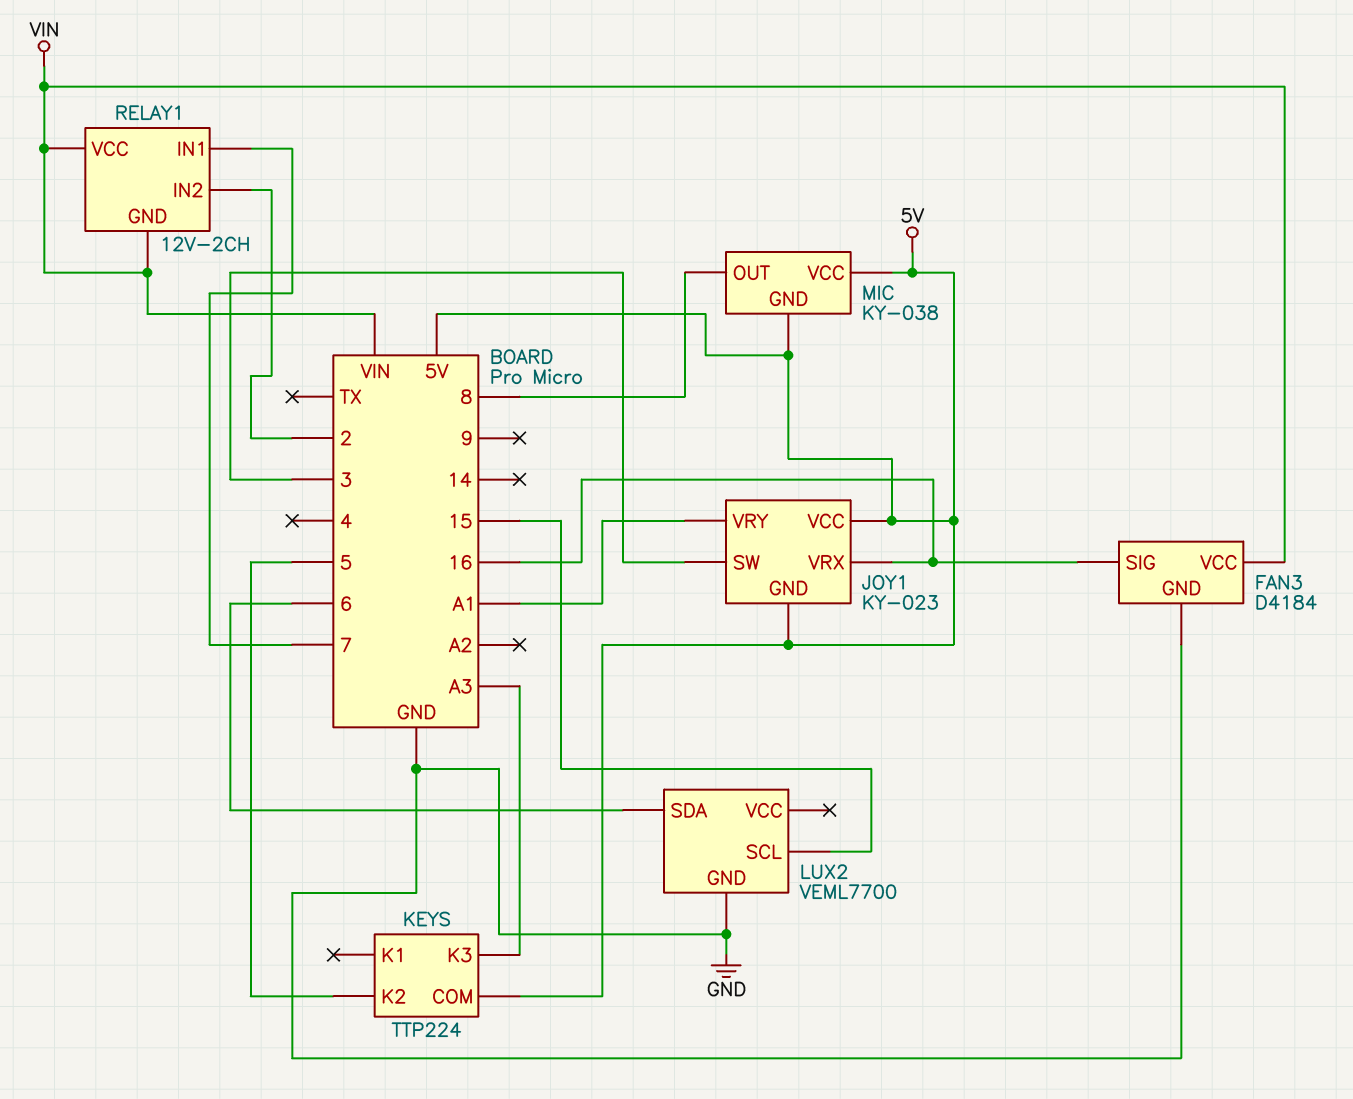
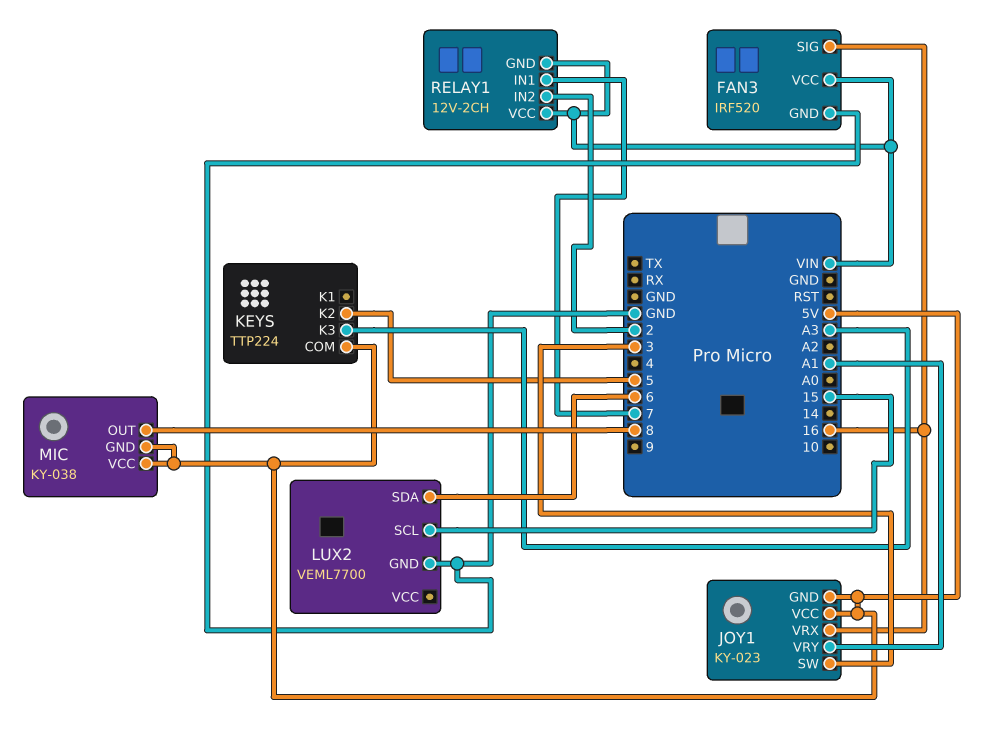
FAN3: D4184 -> IRF520

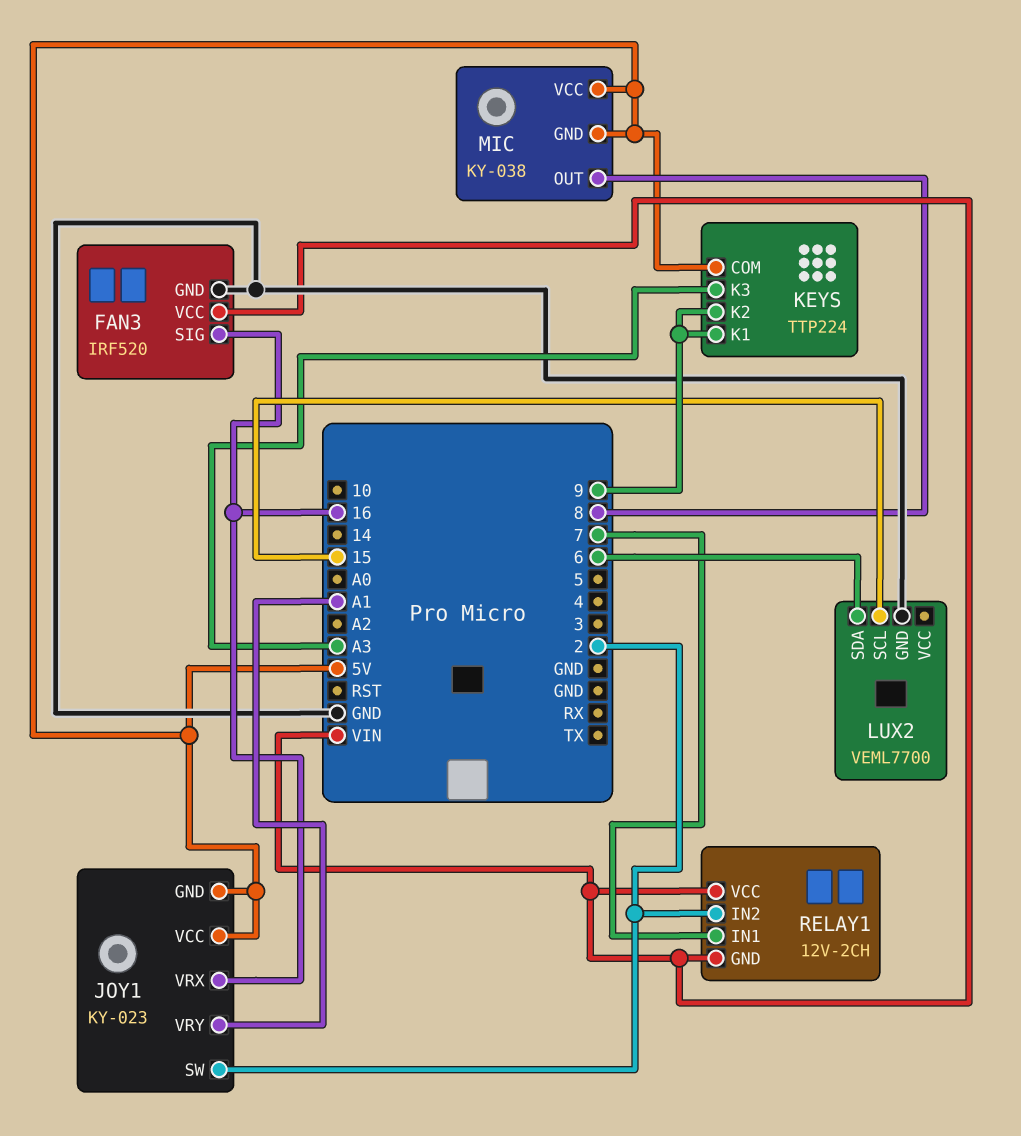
JOY1 pin SW: 3 -> 2
KEYS pin K1: none -> 9
KEYS pin K2: 5 -> 9

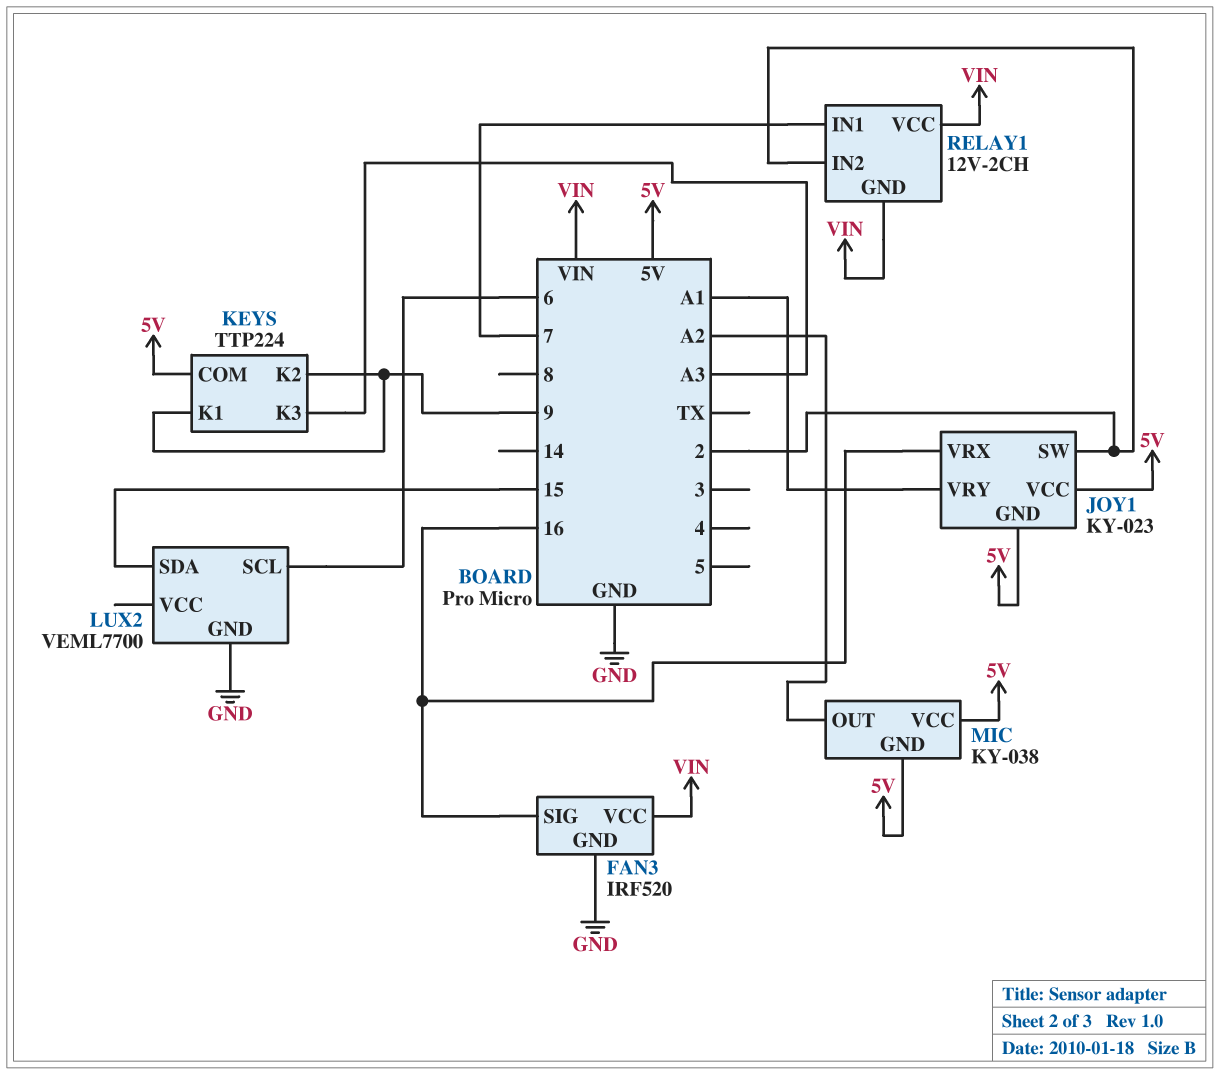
LUX2 pin SCL: 15 -> 6
LUX2 pin SDA: 6 -> 15
MIC pin OUT: 8 -> A2

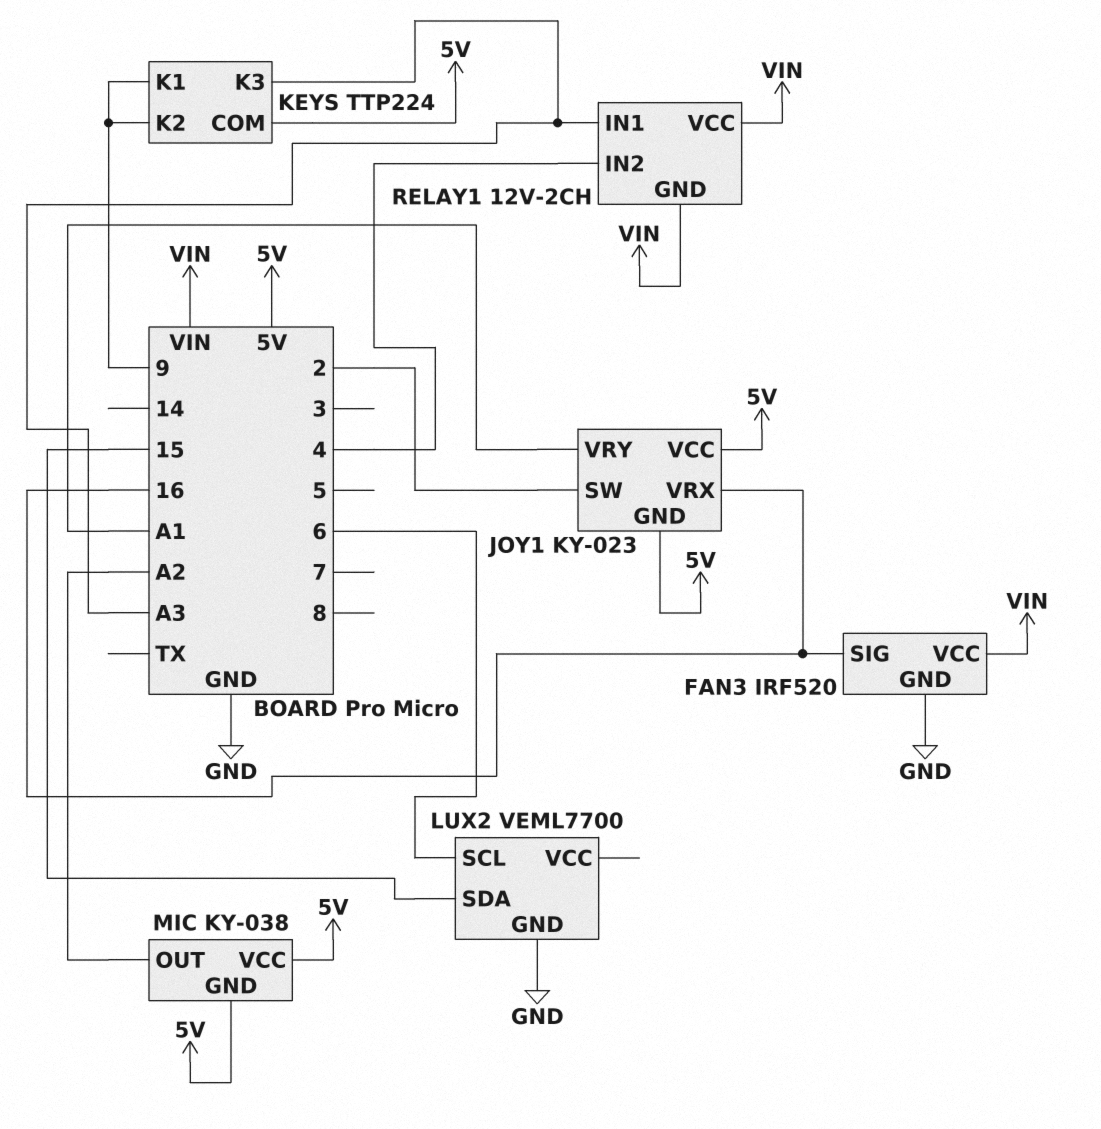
RELAY1 pin IN1: 7 -> A3
RELAY1 pin IN2: 2 -> 4

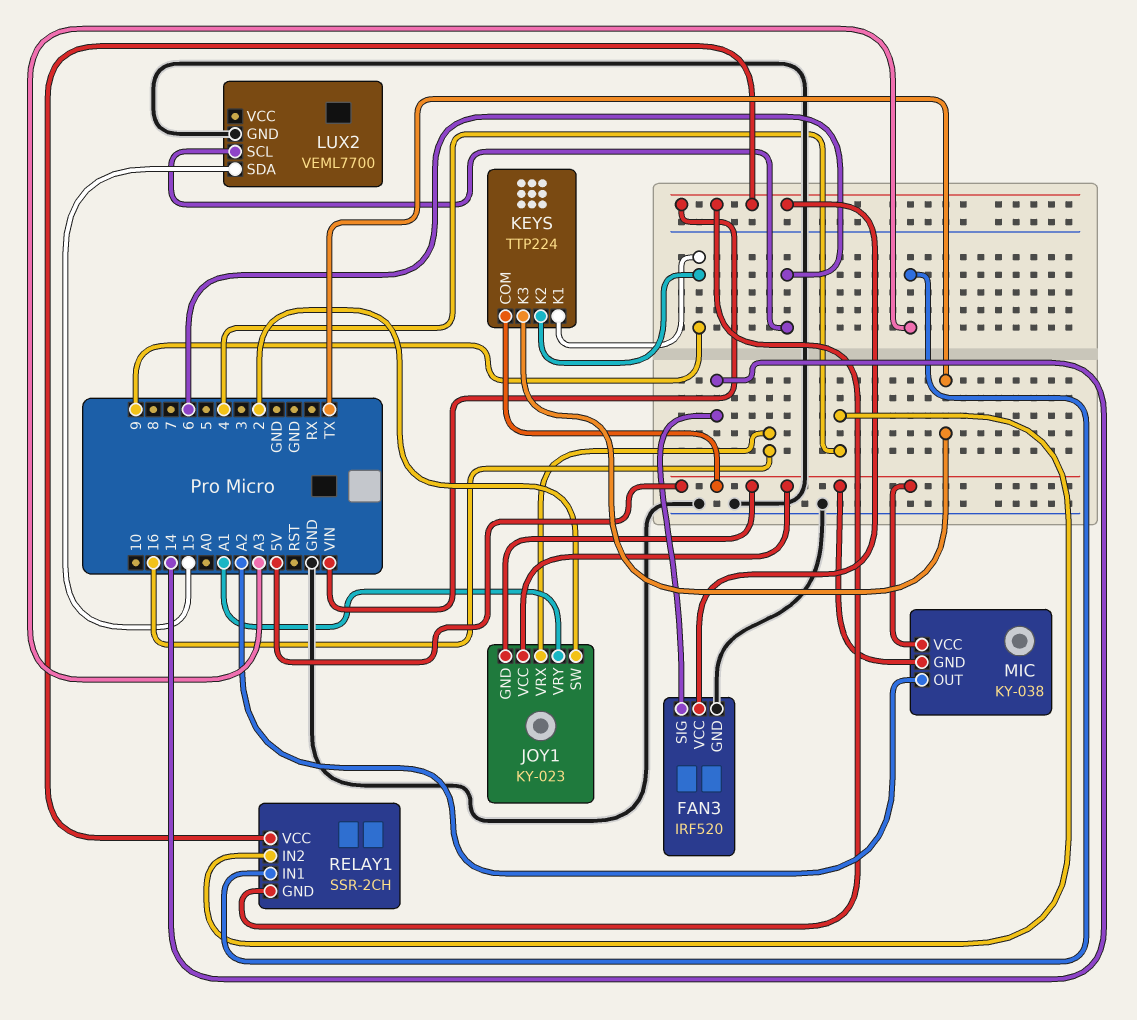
FAN3 pin SIG: 16 -> 14
KEYS pin K3: A3 -> TX
RELAY1: 12V-2CH -> SSR-2CH

